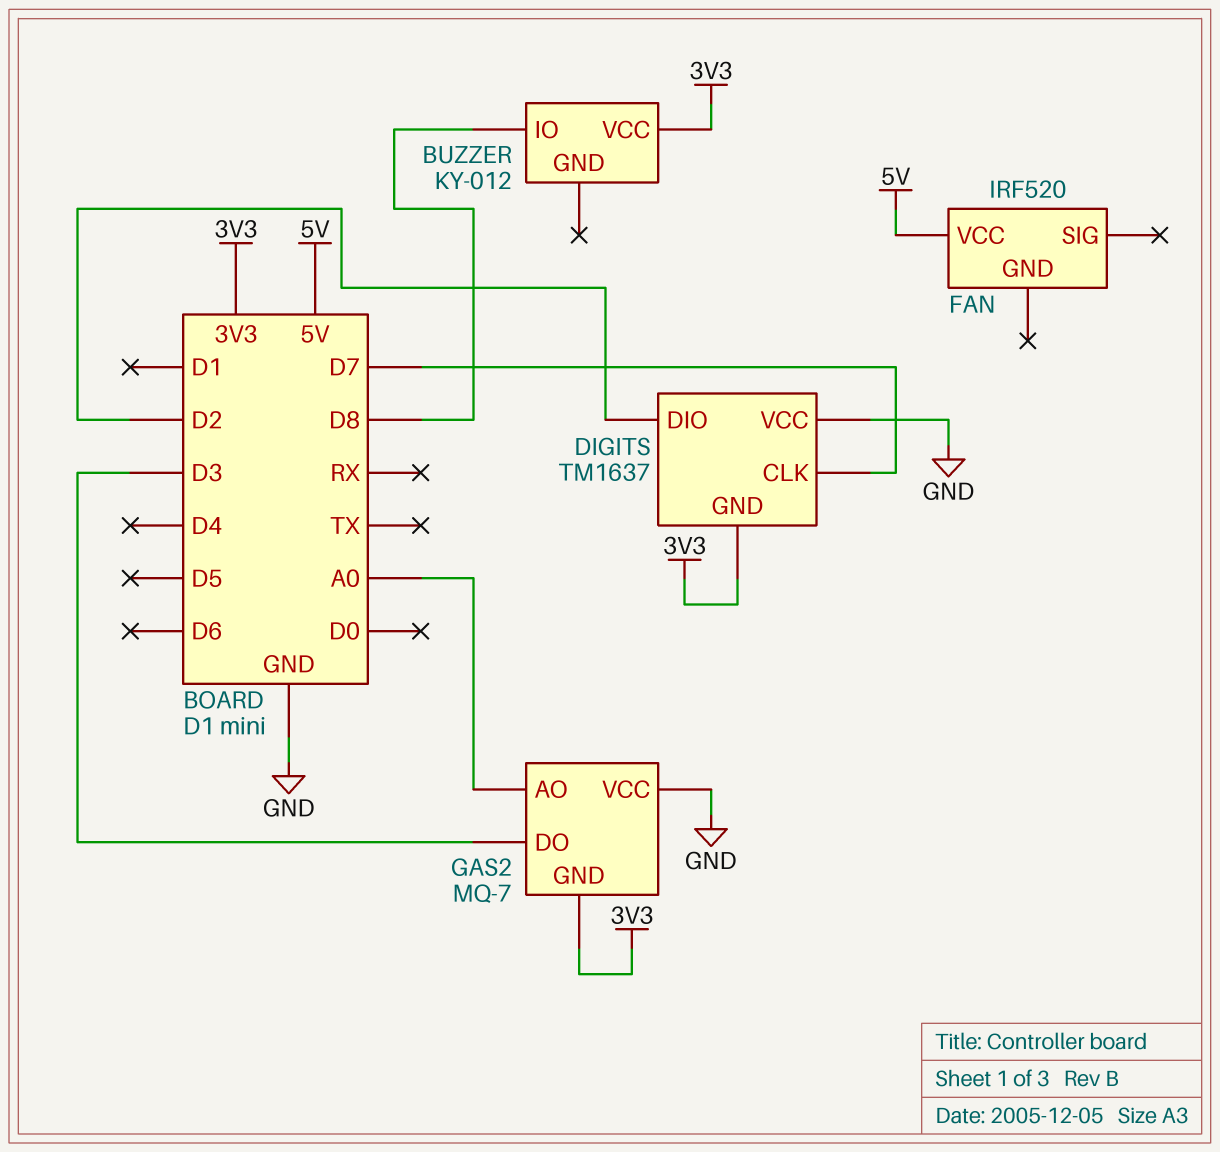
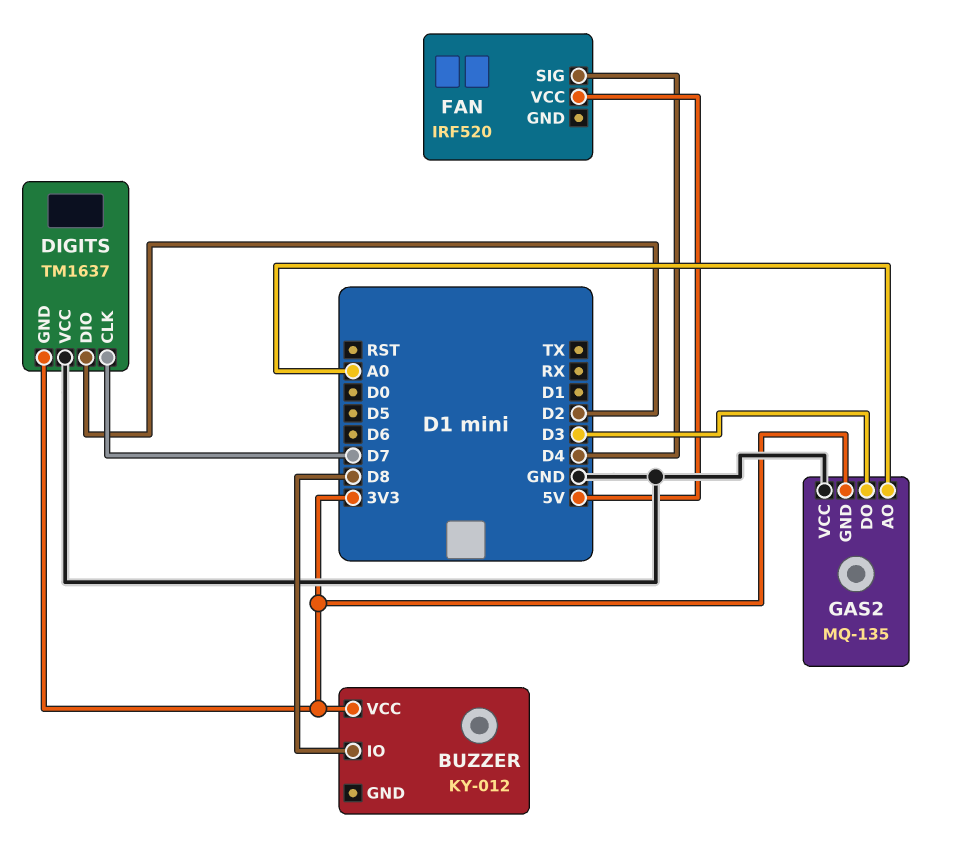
FAN pin SIG: none -> D4
GAS2: MQ-7 -> MQ-135

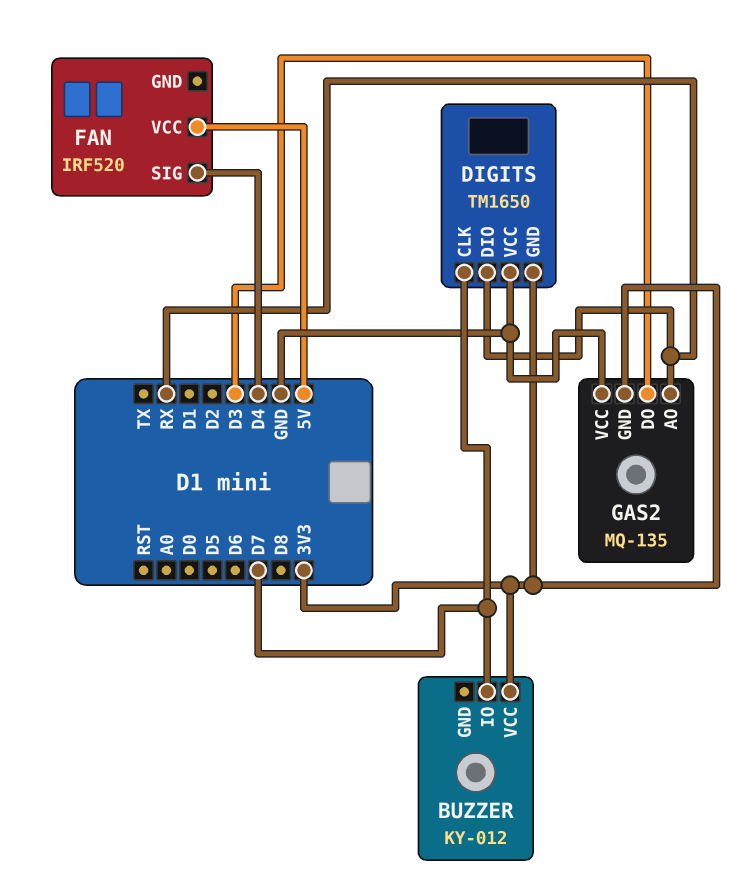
BUZZER pin IO: D8 -> D7
DIGITS: TM1637 -> TM1650
DIGITS pin DIO: D2 -> RX
GAS2 pin AO: A0 -> RX

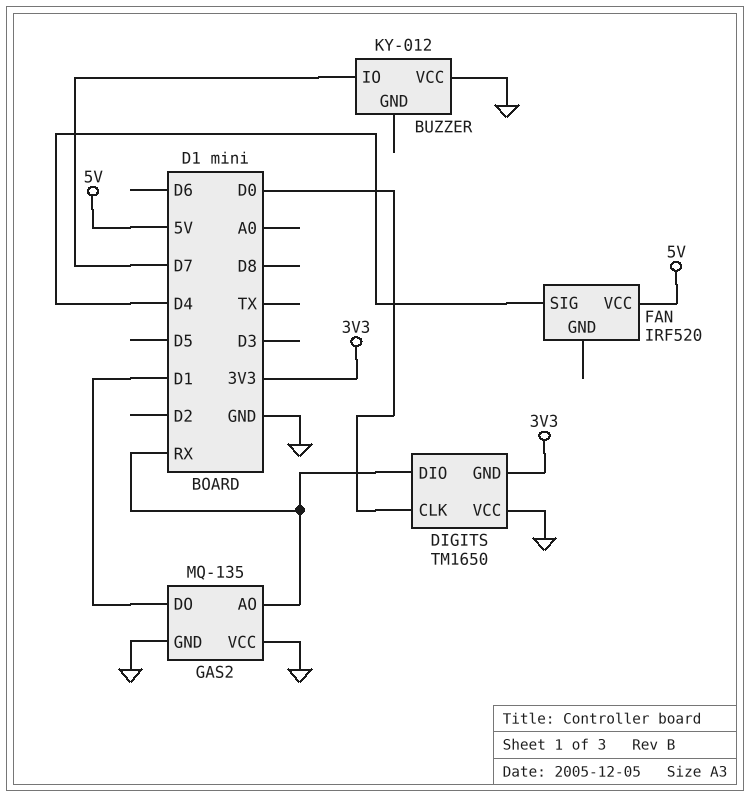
BUZZER pin VCC: 3V3 -> GND
DIGITS pin CLK: D7 -> D0
GAS2 pin DO: D3 -> D1
GAS2 pin GND: 3V3 -> GND

